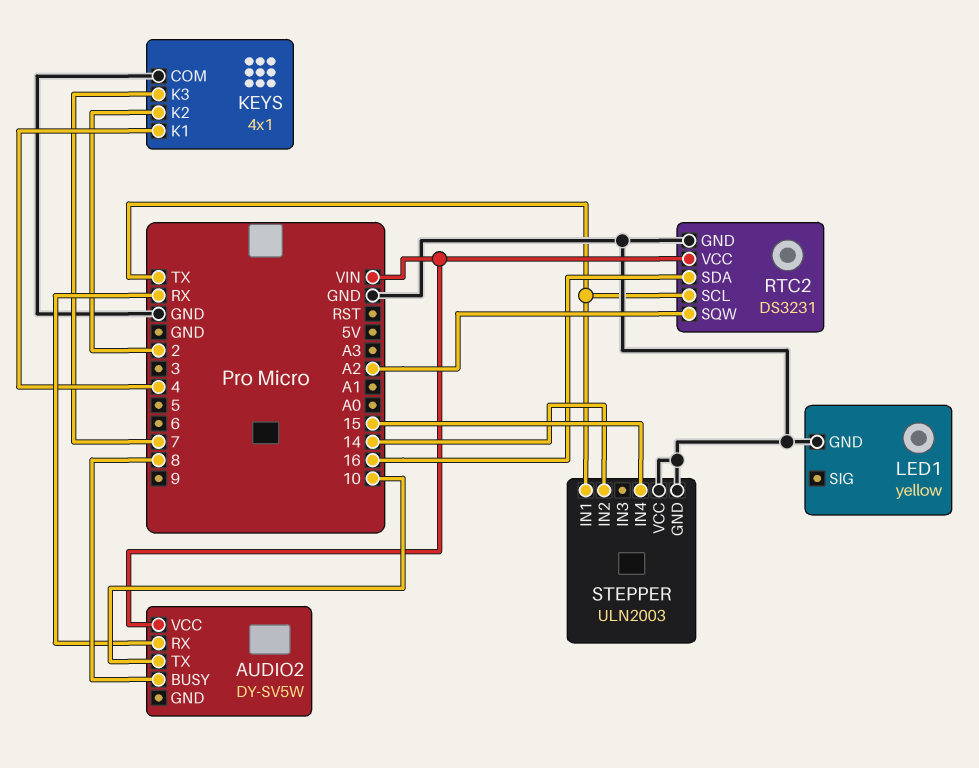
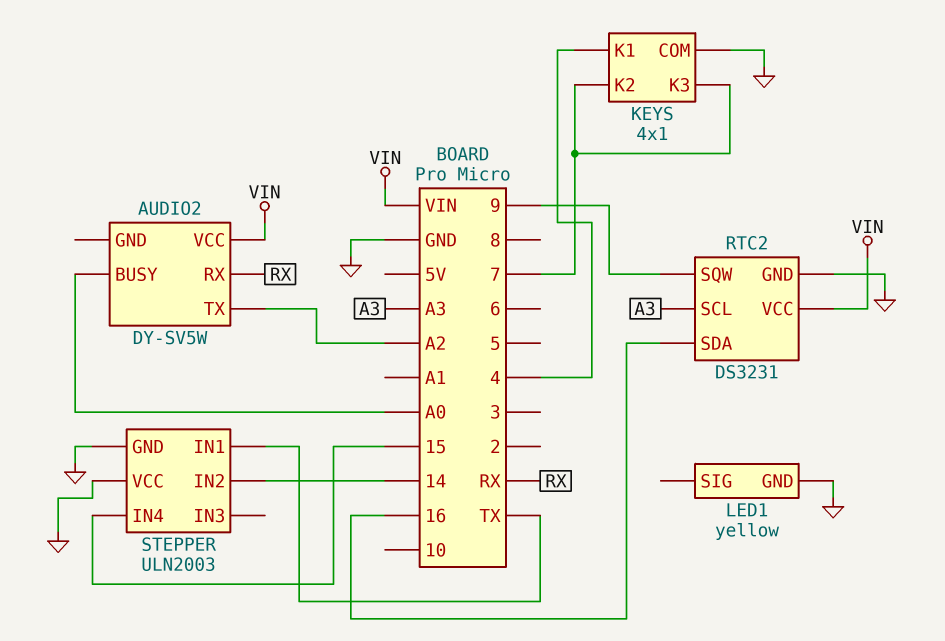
AUDIO2 pin BUSY: 8 -> A0
AUDIO2 pin TX: 10 -> A2
KEYS pin K2: 2 -> 7
RTC2 pin SCL: TX -> A3
RTC2 pin SQW: A2 -> 9

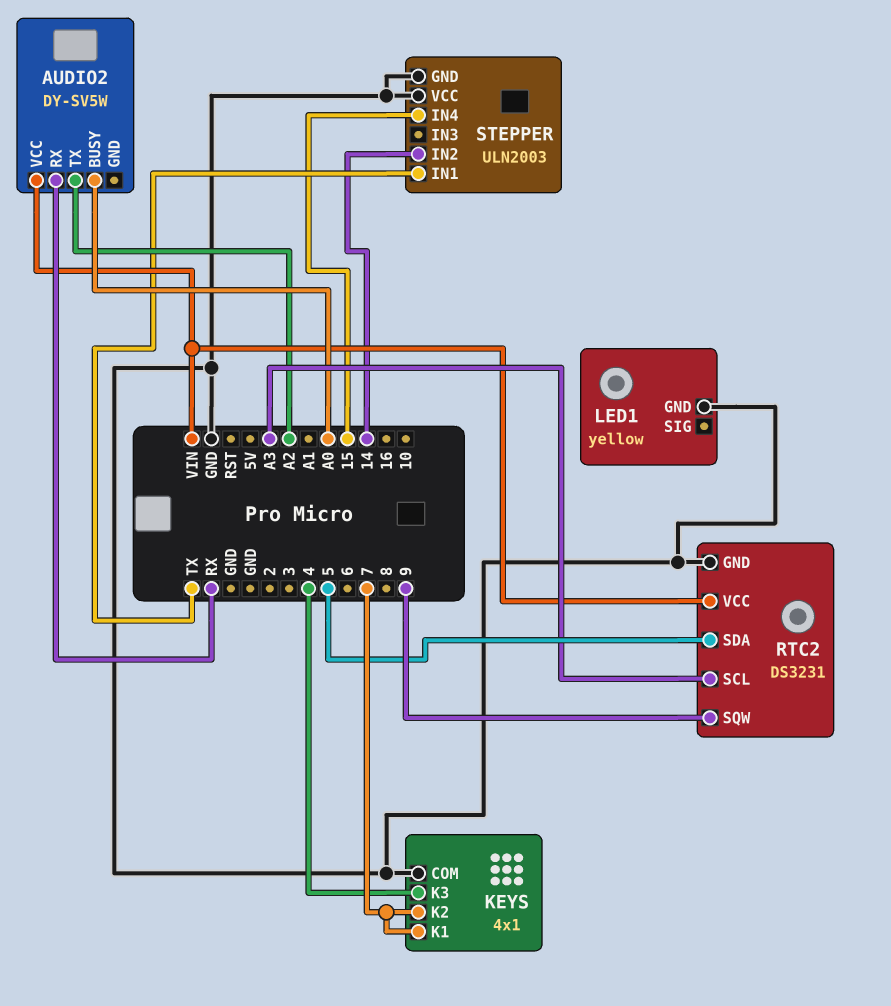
KEYS pin K1: 4 -> 7
KEYS pin K3: 7 -> 4
RTC2 pin SDA: 16 -> 5

